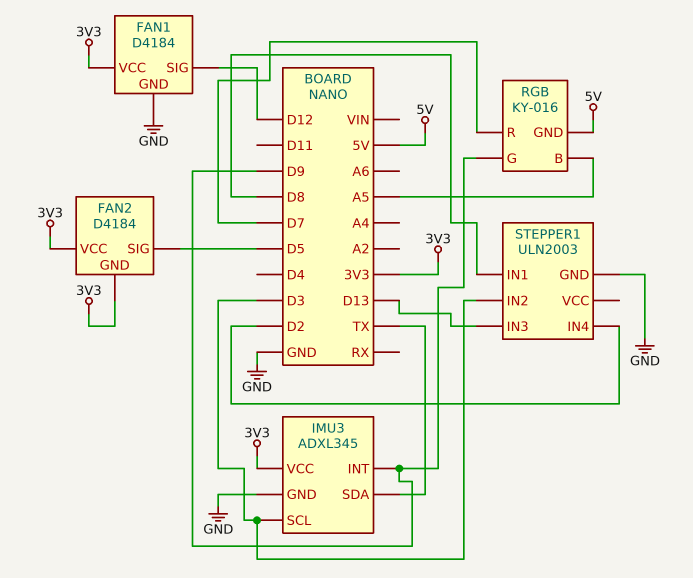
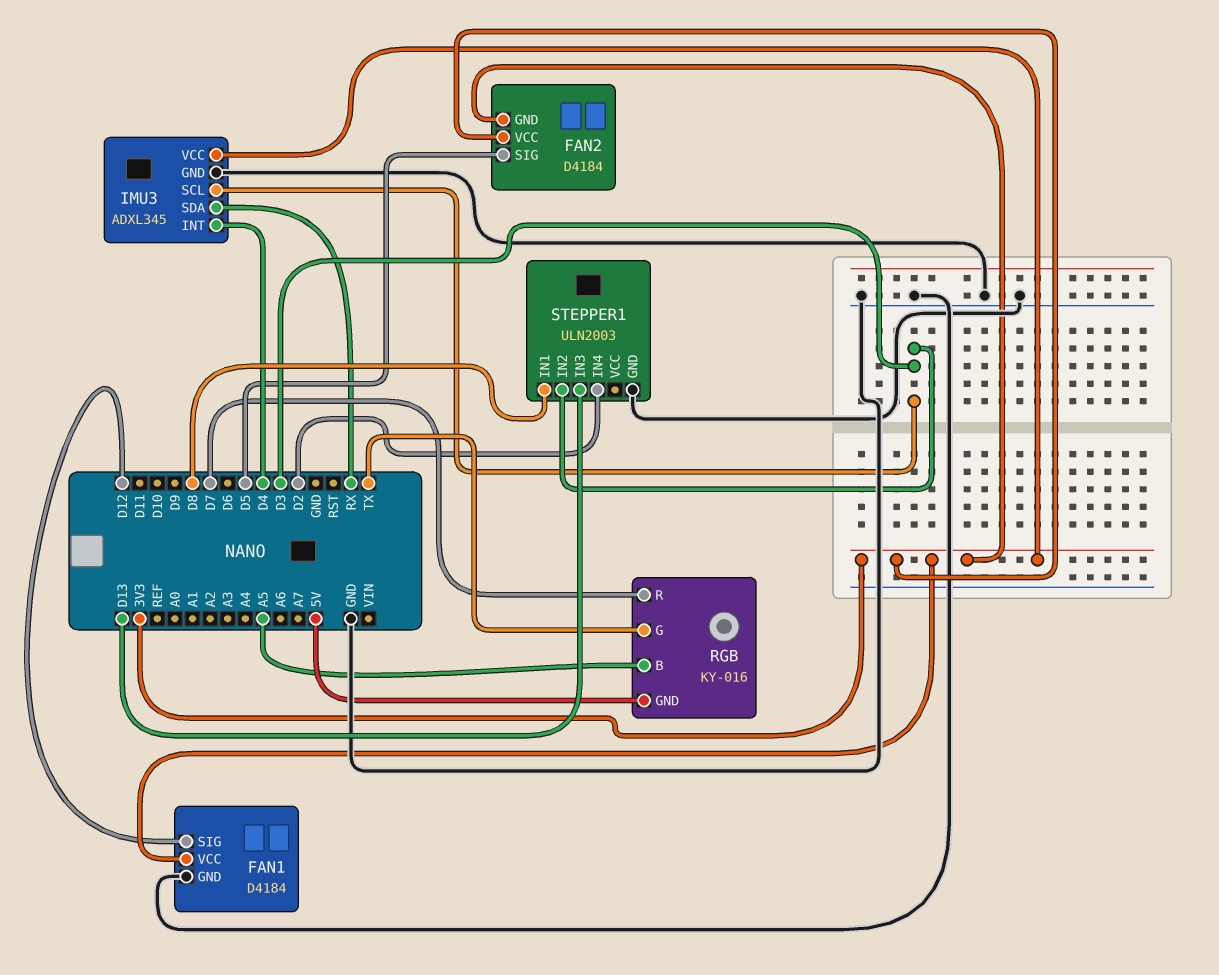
IMU3 pin INT: D9 -> D4
IMU3 pin SDA: TX -> RX
RGB pin G: D9 -> TX

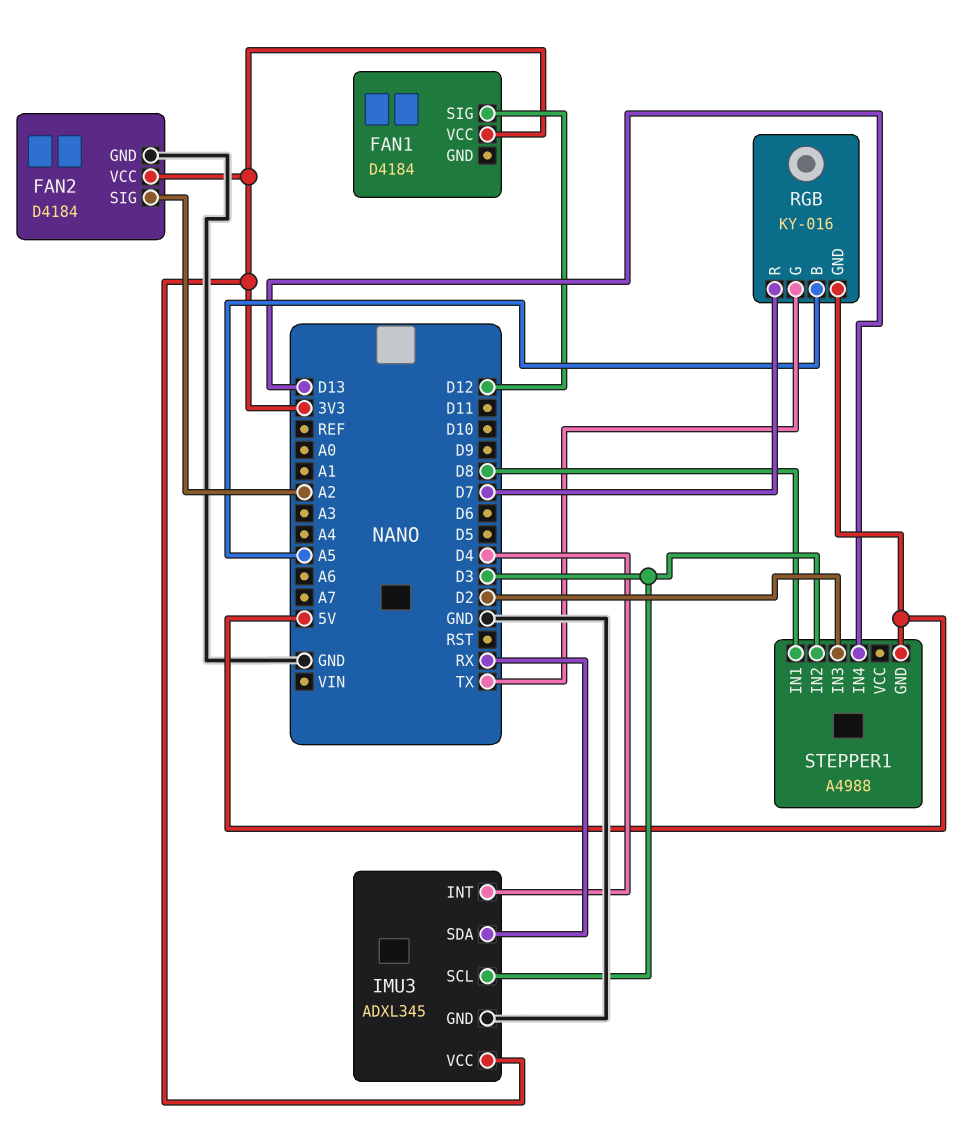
FAN1 pin GND: GND -> none
FAN2 pin GND: 3V3 -> GND
FAN2 pin SIG: D5 -> A2
STEPPER1: ULN2003 -> A4988
STEPPER1 pin GND: GND -> 5V
STEPPER1 pin IN3: D13 -> D2
STEPPER1 pin IN4: D2 -> D13

